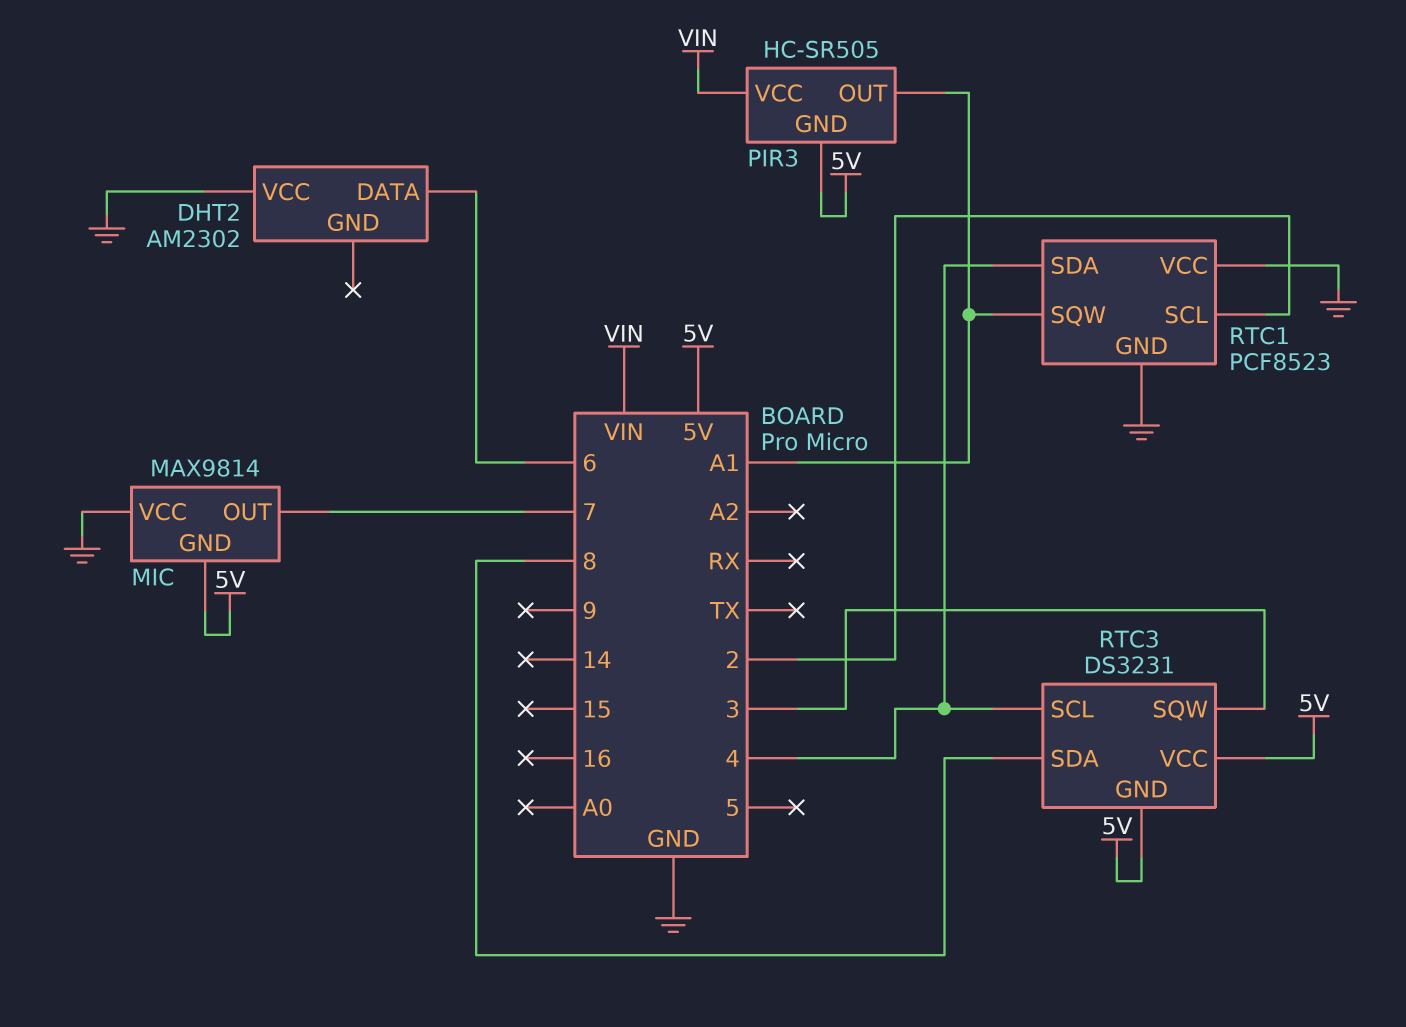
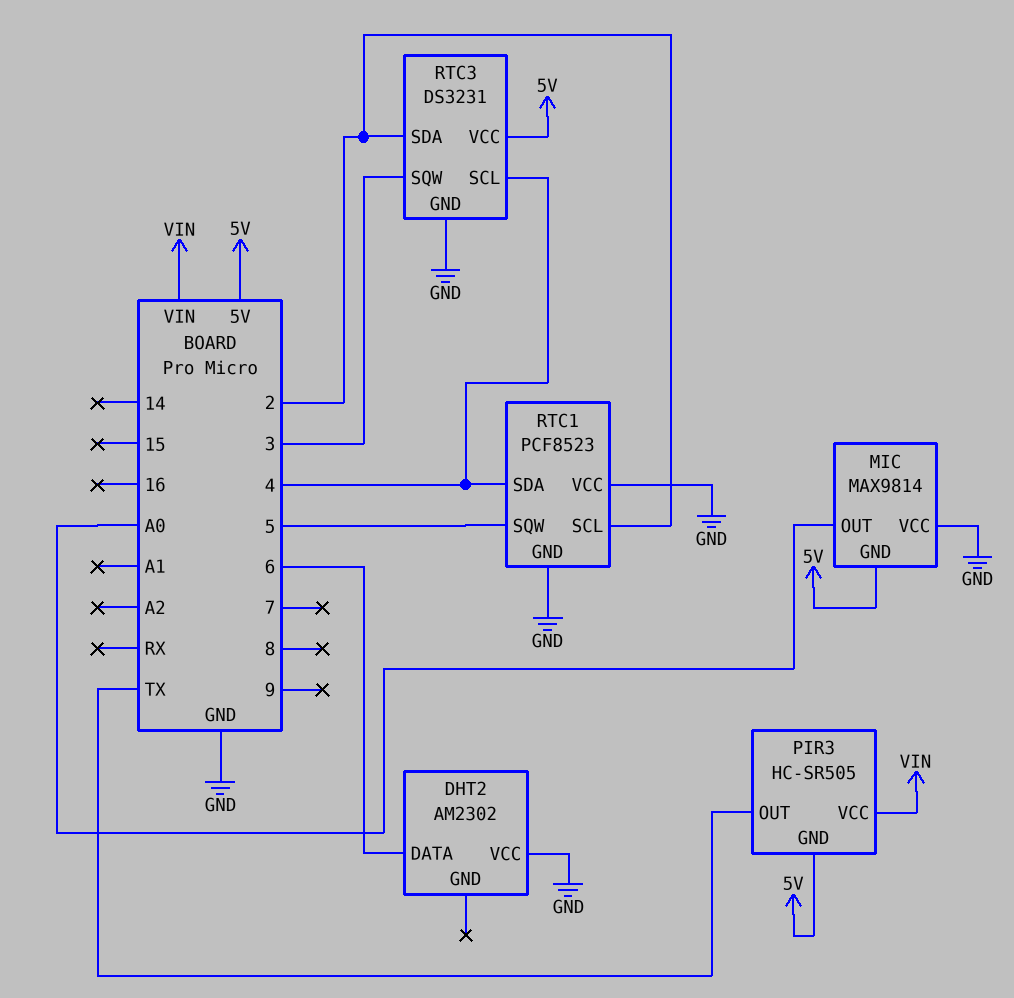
MIC pin OUT: 7 -> A0
PIR3 pin OUT: A1 -> TX
RTC1 pin SQW: A1 -> 5
RTC3 pin GND: 5V -> GND
RTC3 pin SDA: 8 -> 2

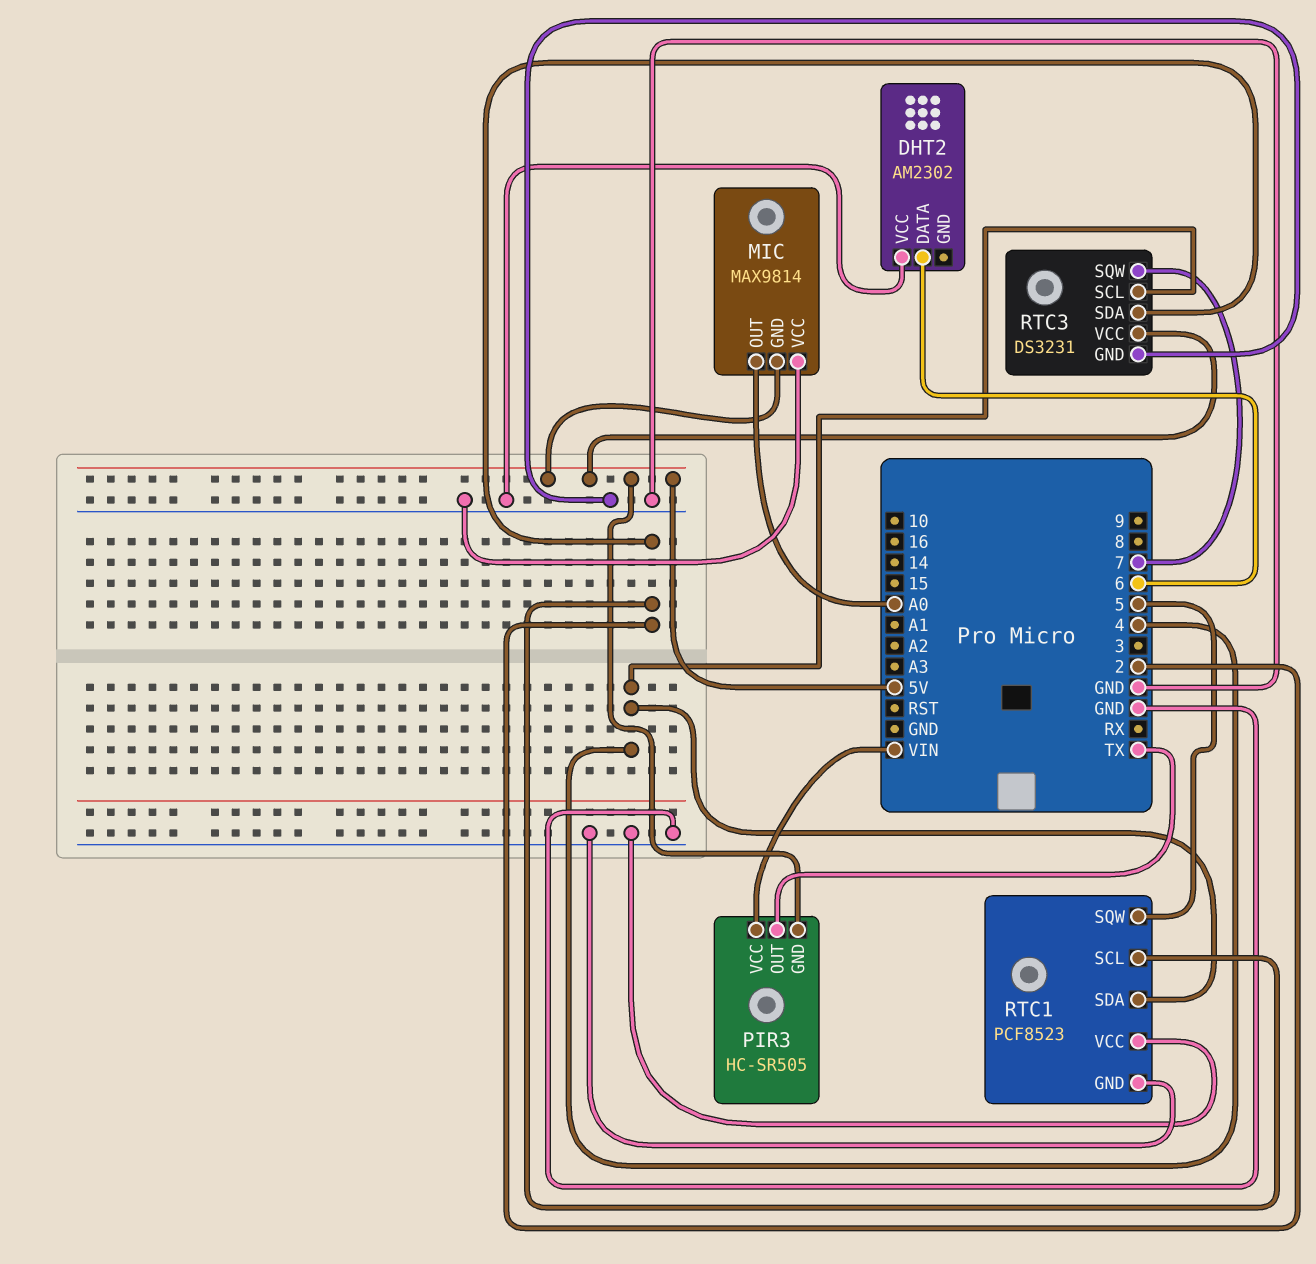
RTC3 pin SQW: 3 -> 7

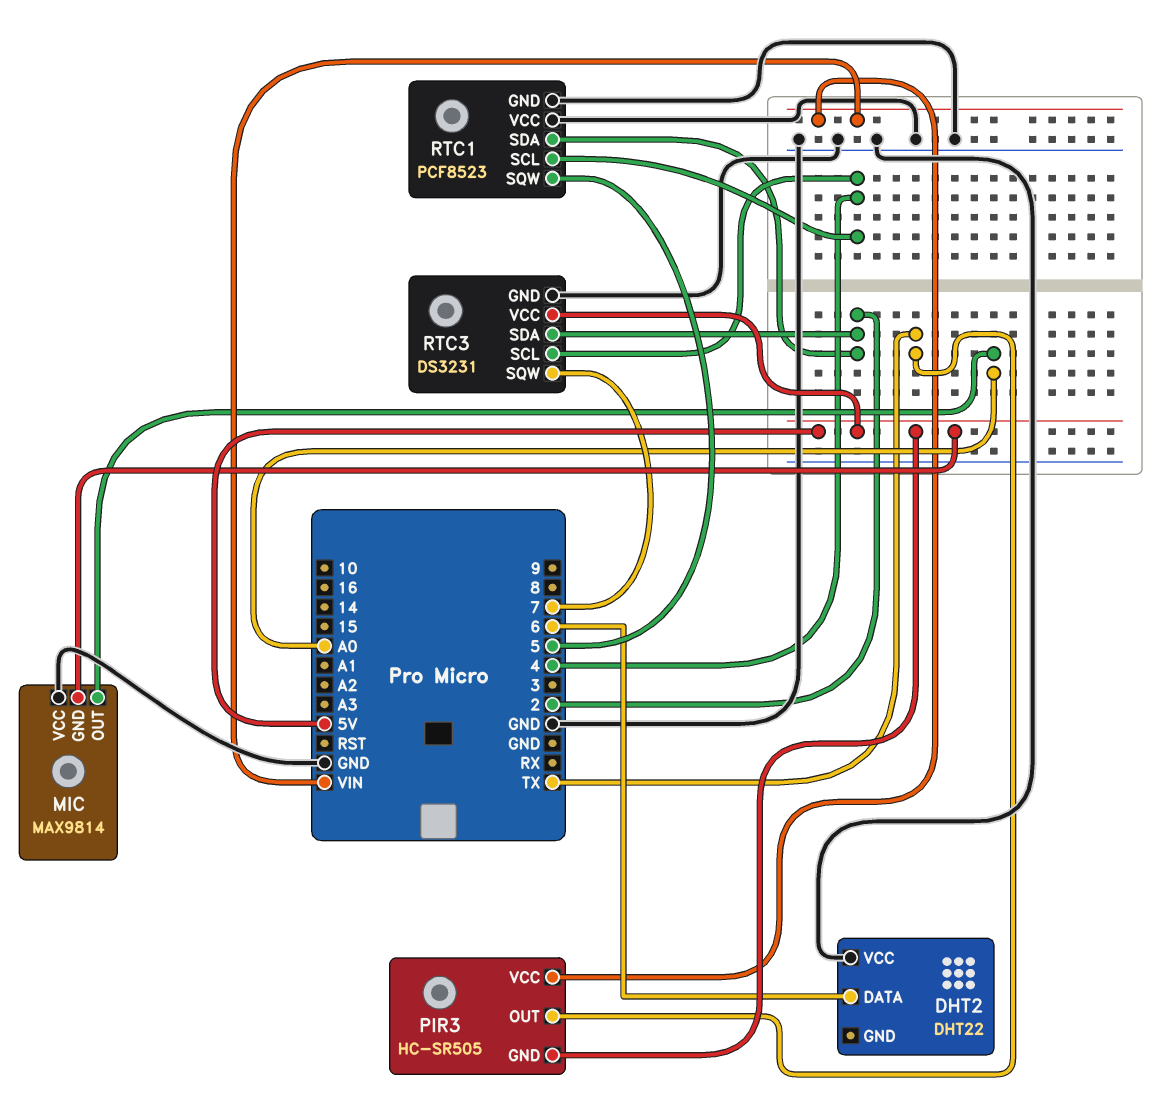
DHT2: AM2302 -> DHT22
RTC1 pin SCL: 2 -> 4
RTC1 pin SDA: 4 -> 2

